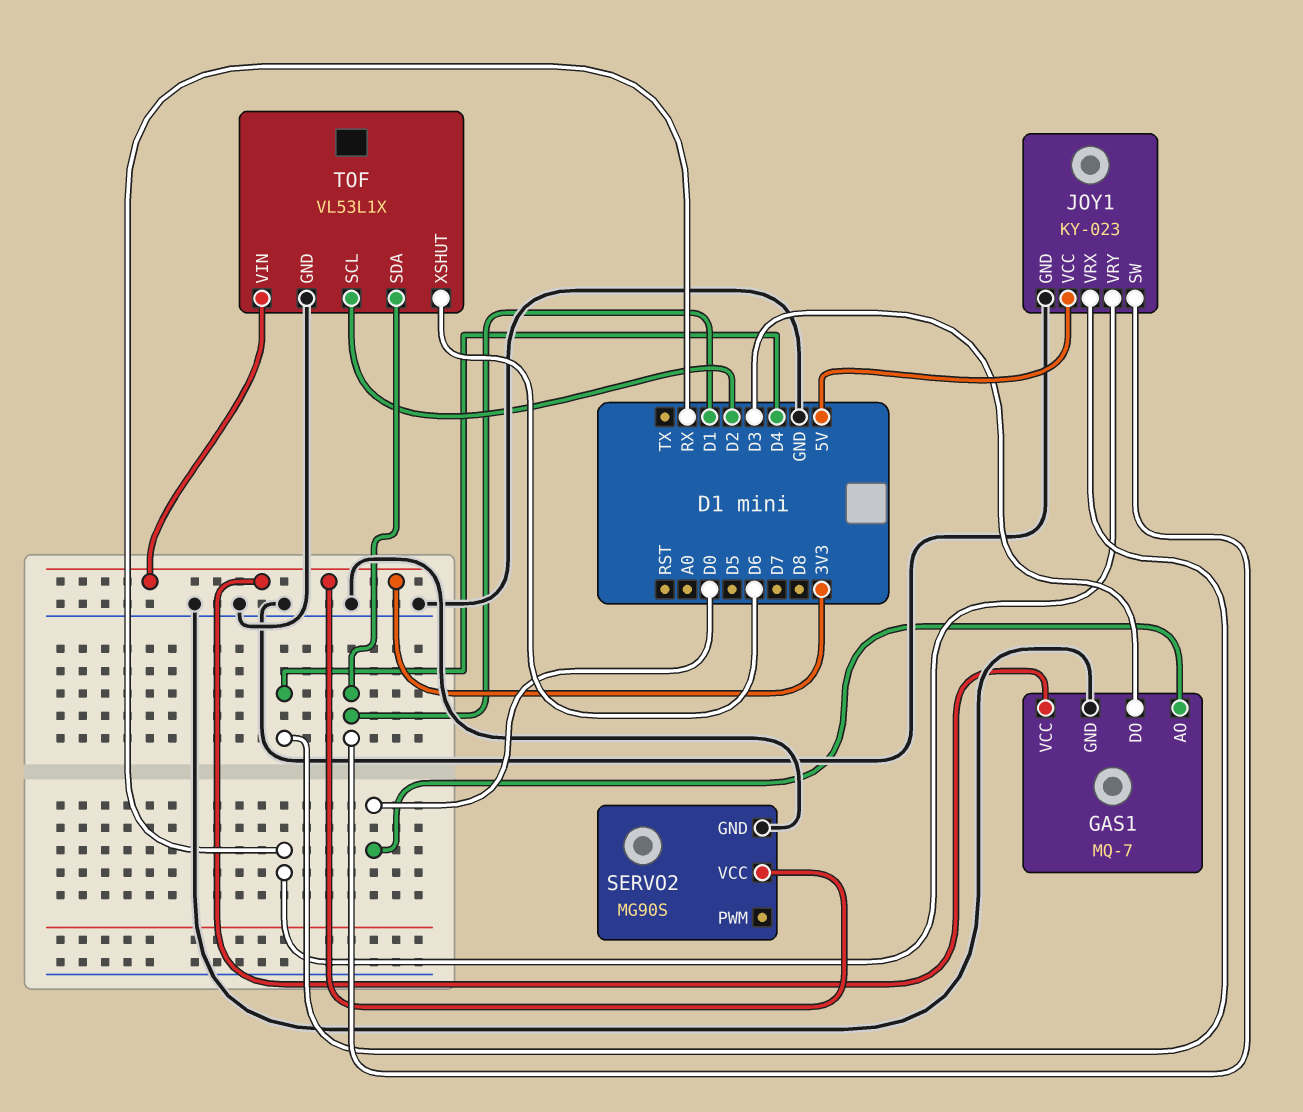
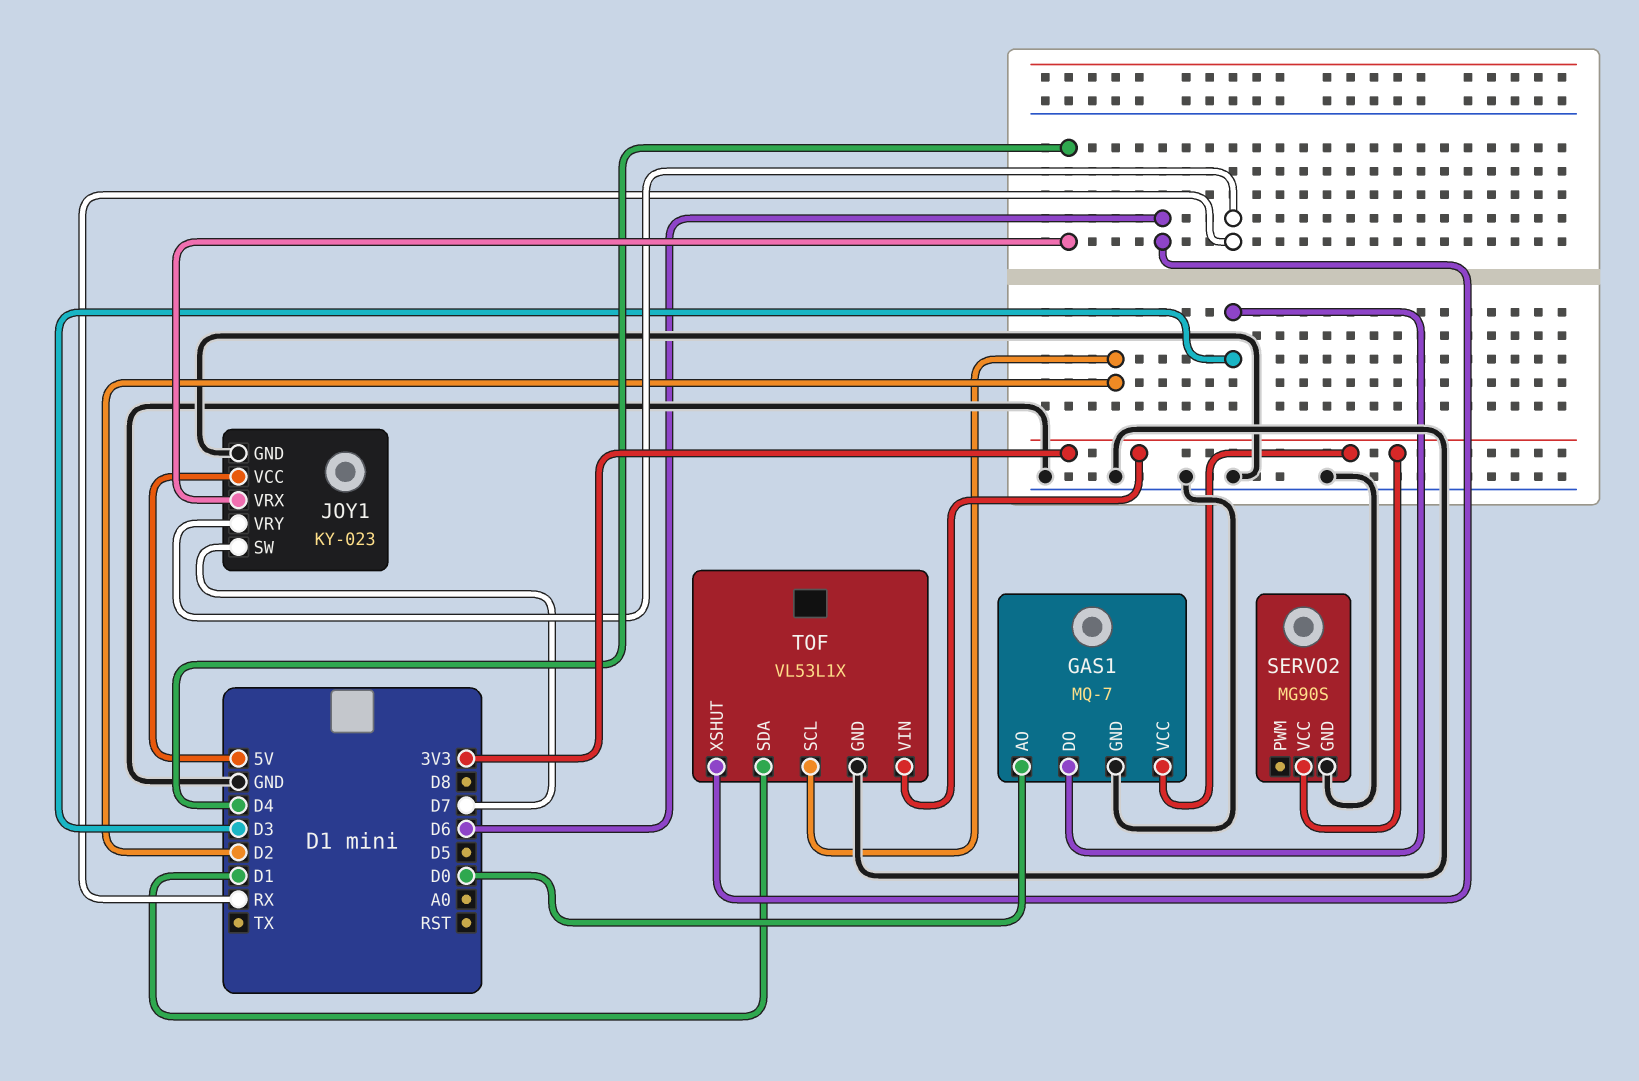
JOY1 pin SW: D1 -> D7

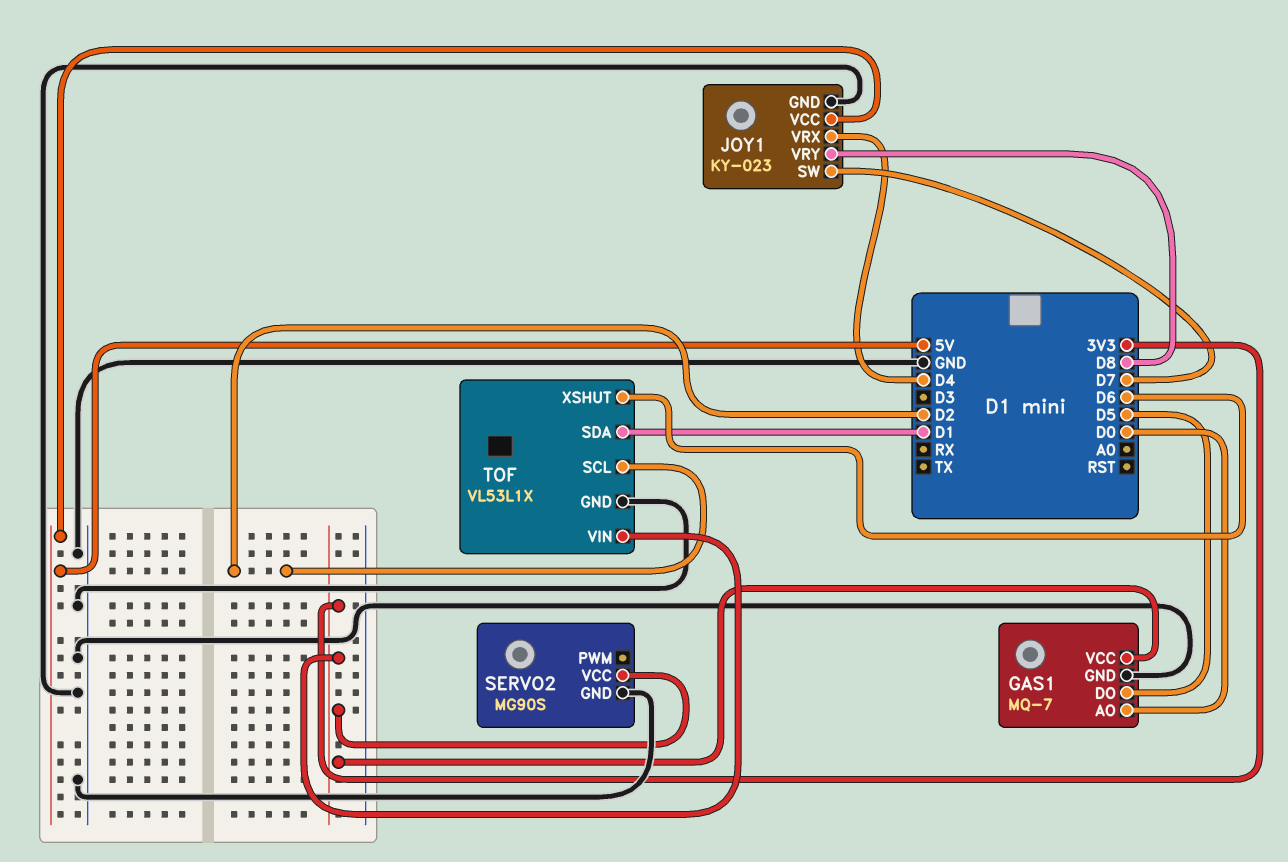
GAS1 pin DO: D3 -> D5
JOY1 pin VRY: RX -> D8

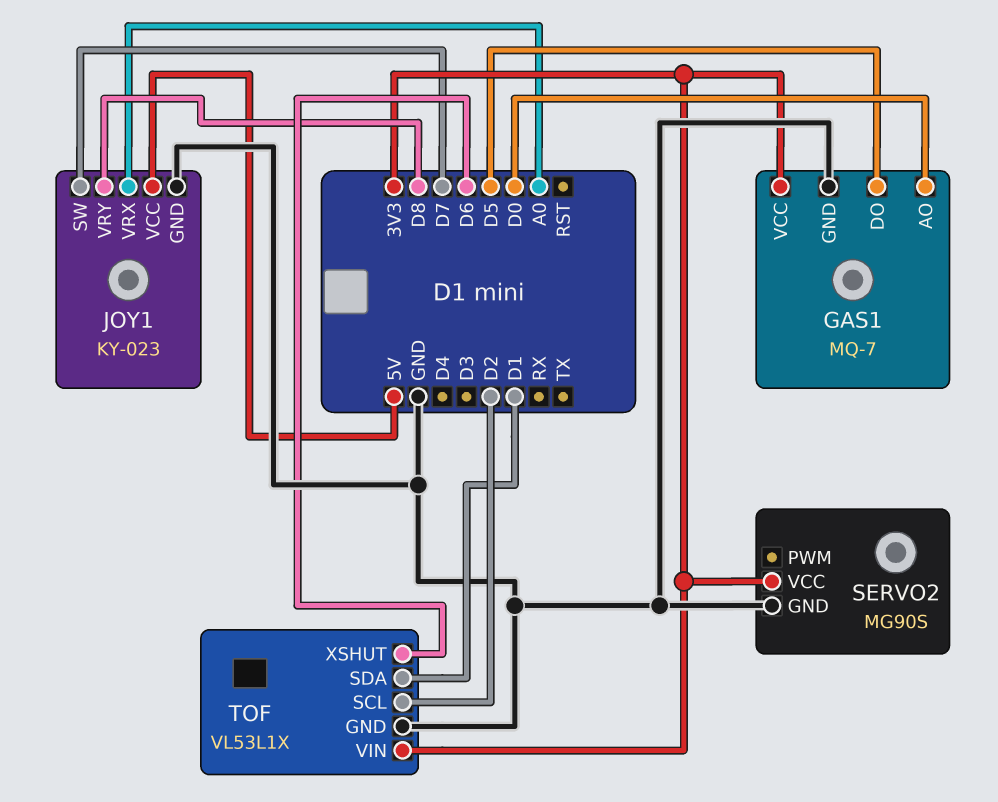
JOY1 pin VRX: D4 -> A0

